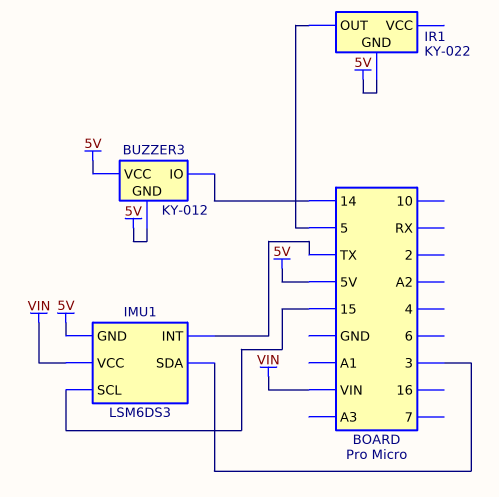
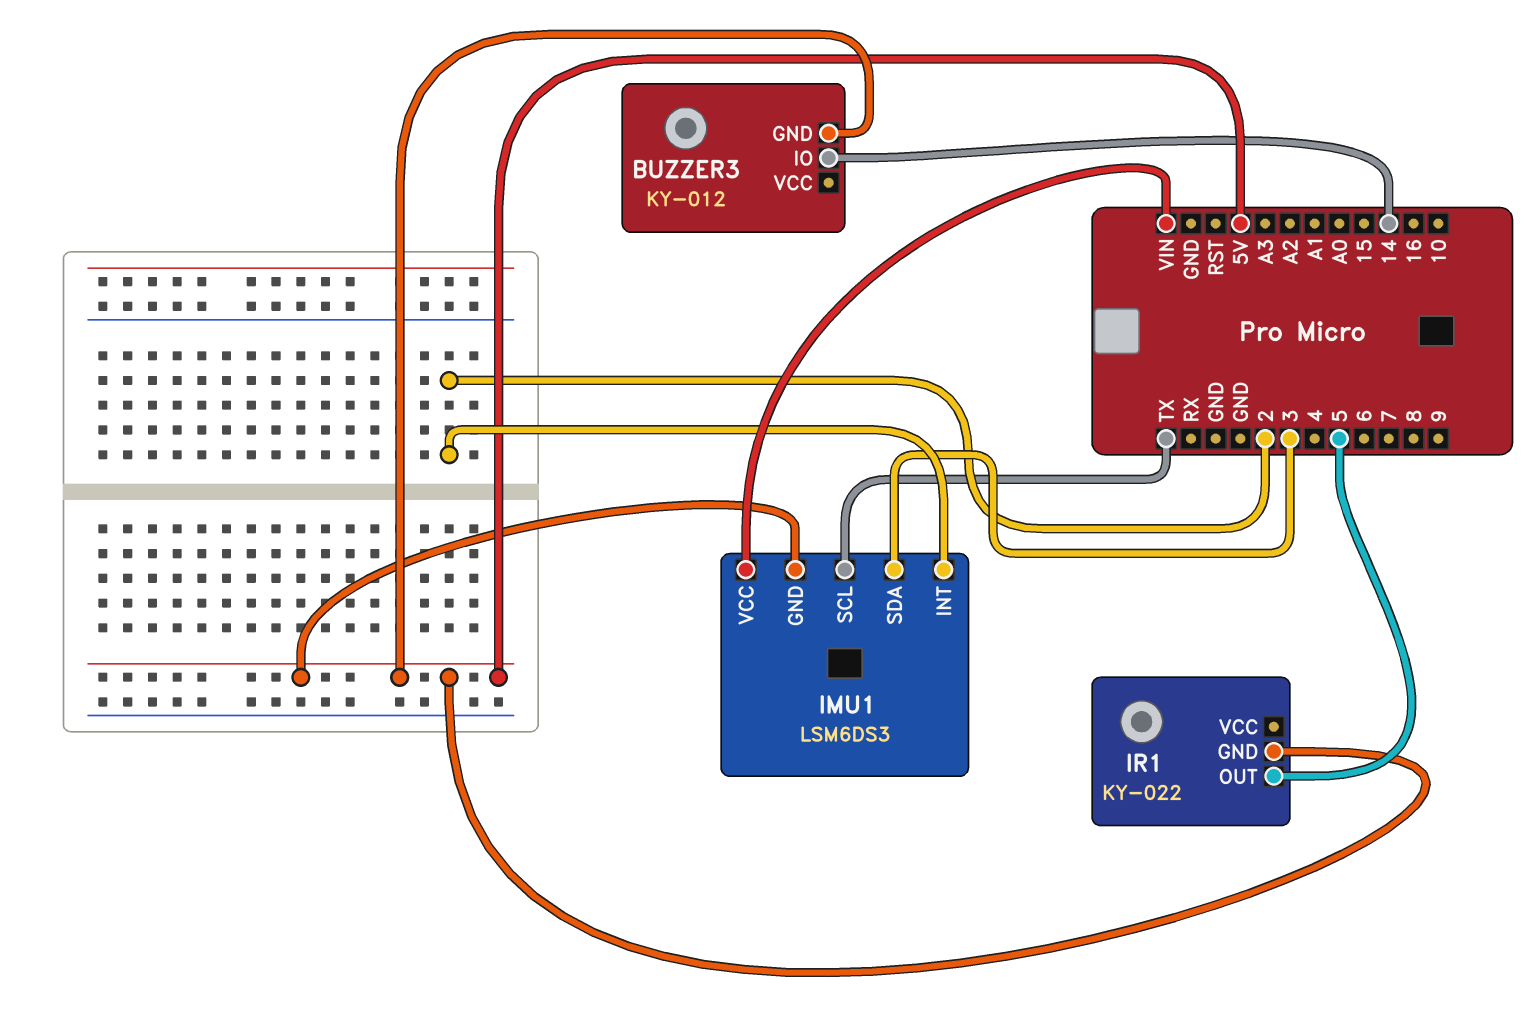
BUZZER3 pin VCC: 5V -> none
IMU1 pin INT: TX -> 2
IMU1 pin SCL: 15 -> TX

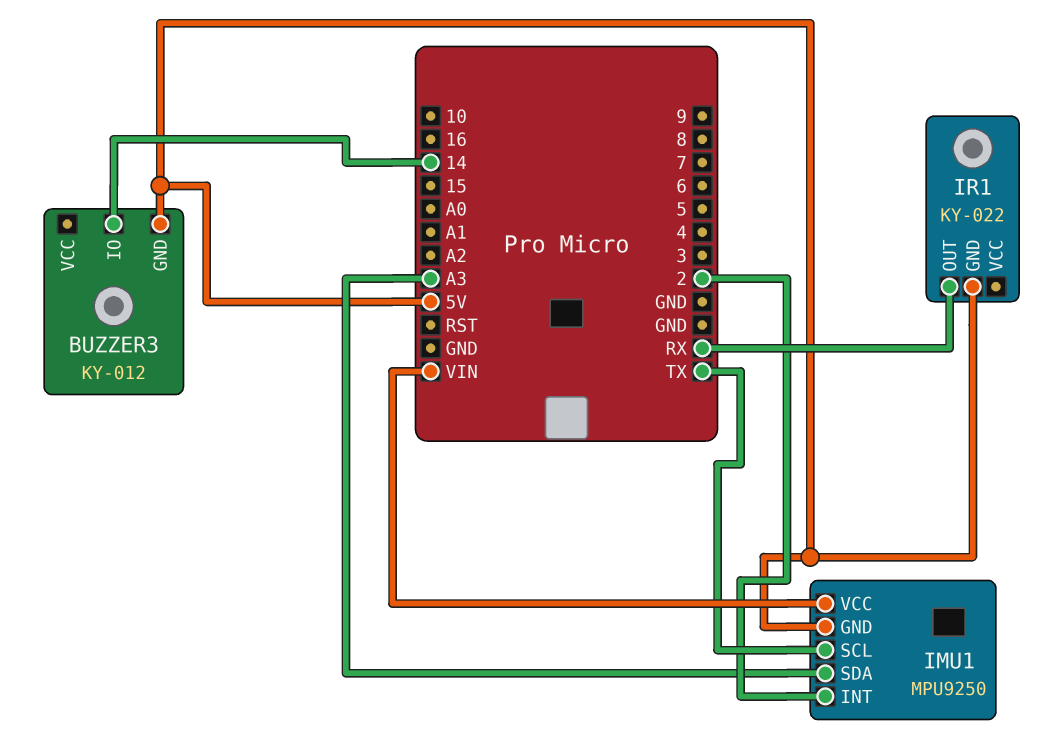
IMU1: LSM6DS3 -> MPU9250
IMU1 pin SDA: 3 -> A3
IR1 pin OUT: 5 -> RX

